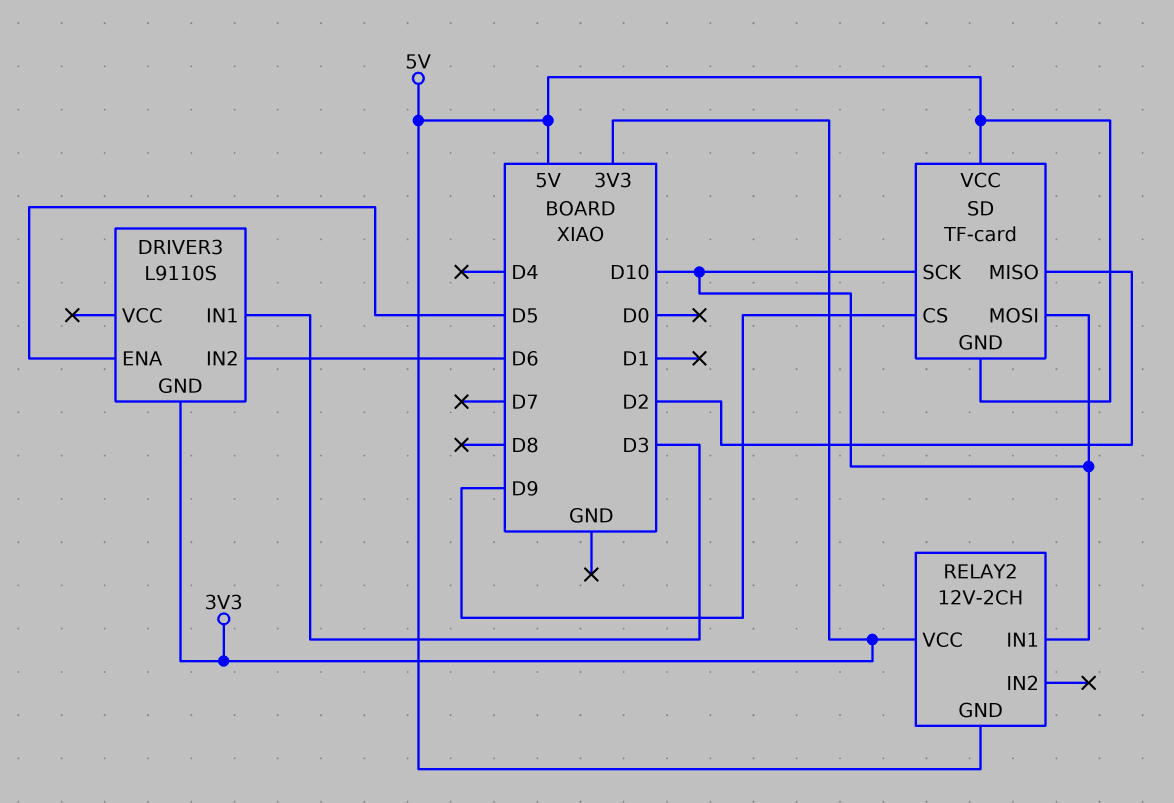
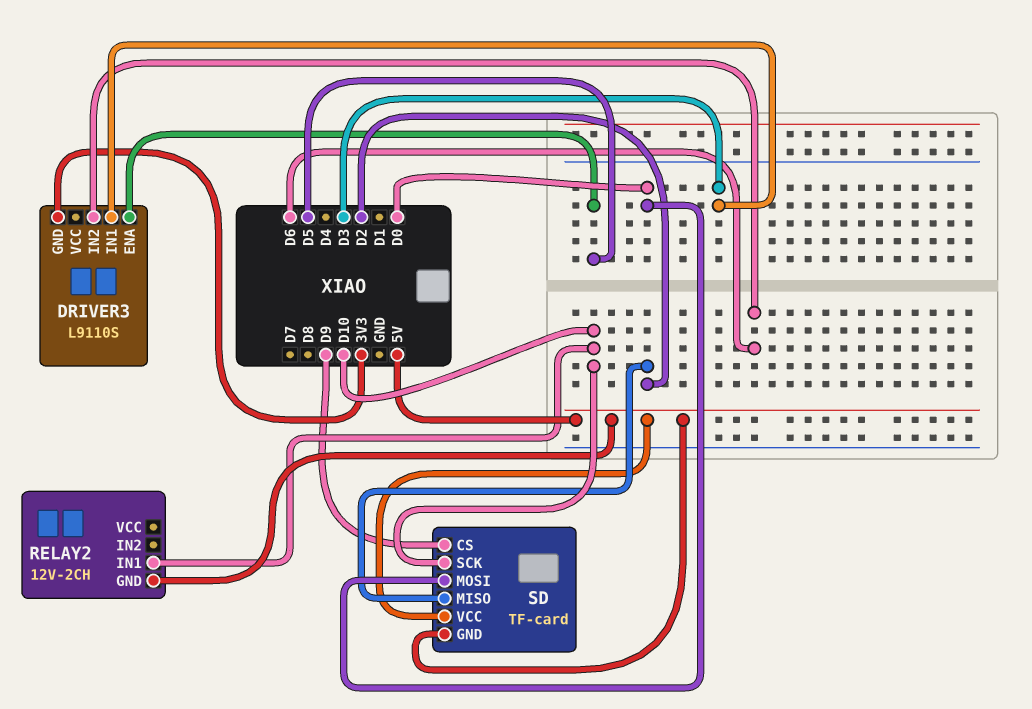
RELAY2 pin VCC: 3V3 -> none
SD pin MOSI: D10 -> D0

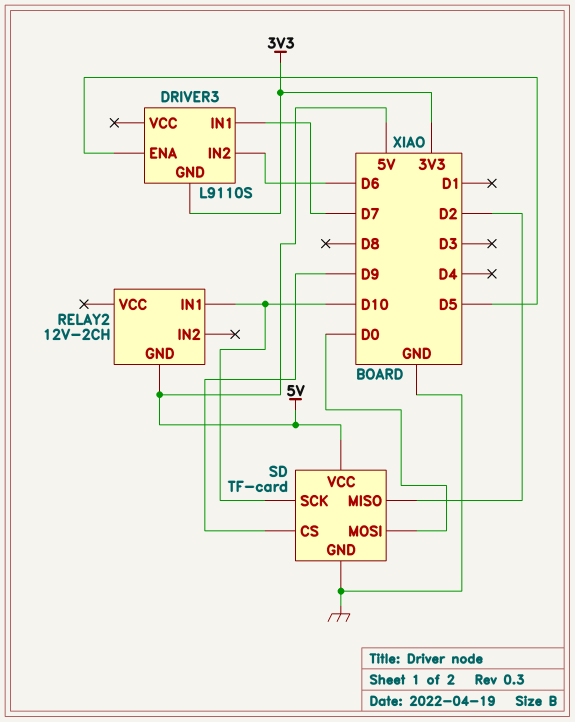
DRIVER3 pin IN1: D3 -> D7
SD pin GND: 5V -> GND

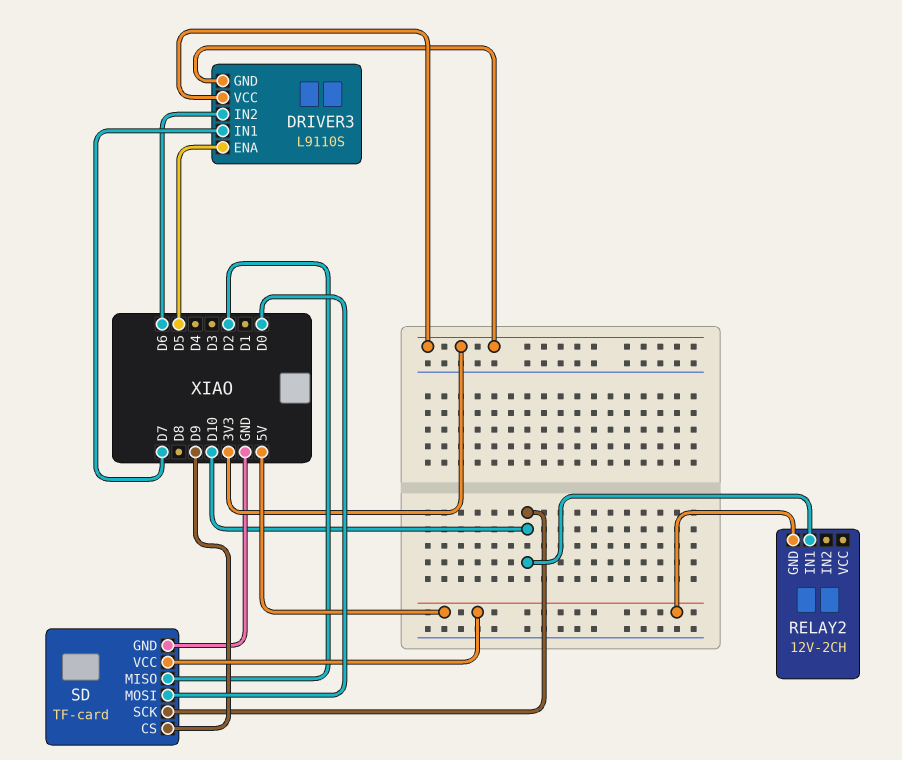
DRIVER3 pin VCC: none -> 3V3

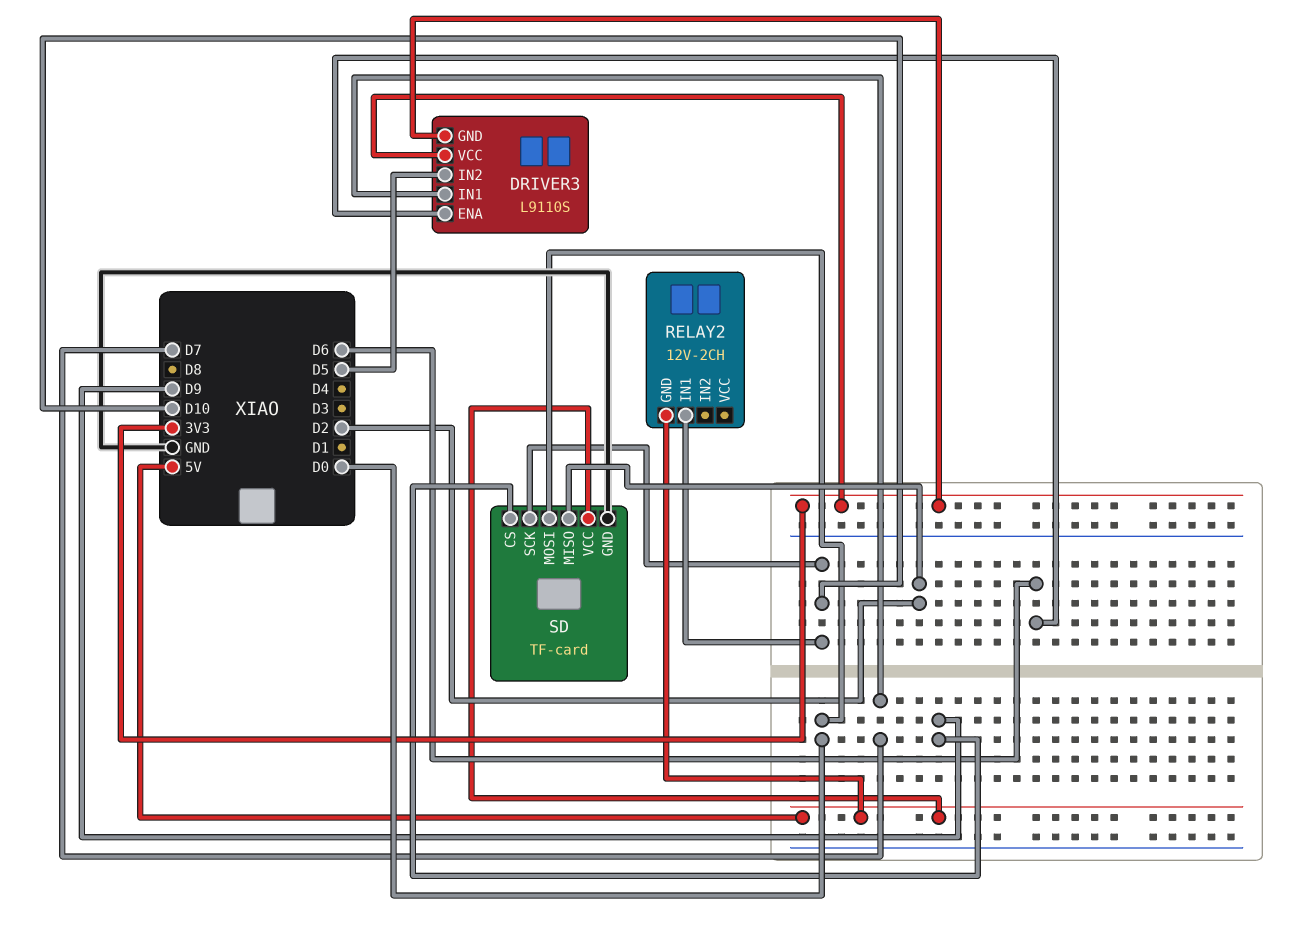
DRIVER3 pin ENA: D5 -> D6
DRIVER3 pin IN2: D6 -> D5

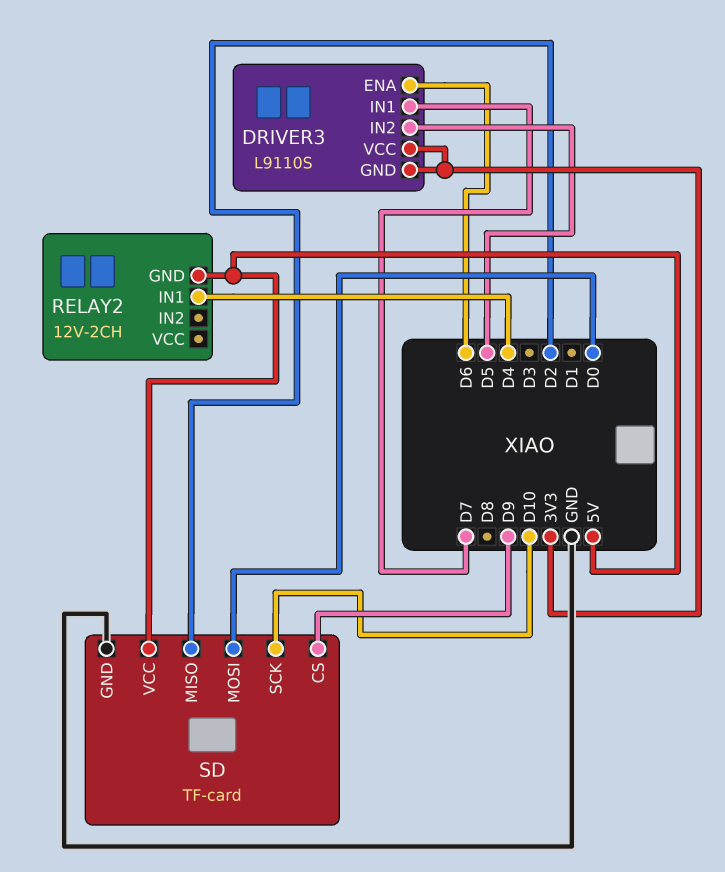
RELAY2 pin IN1: D10 -> D4

